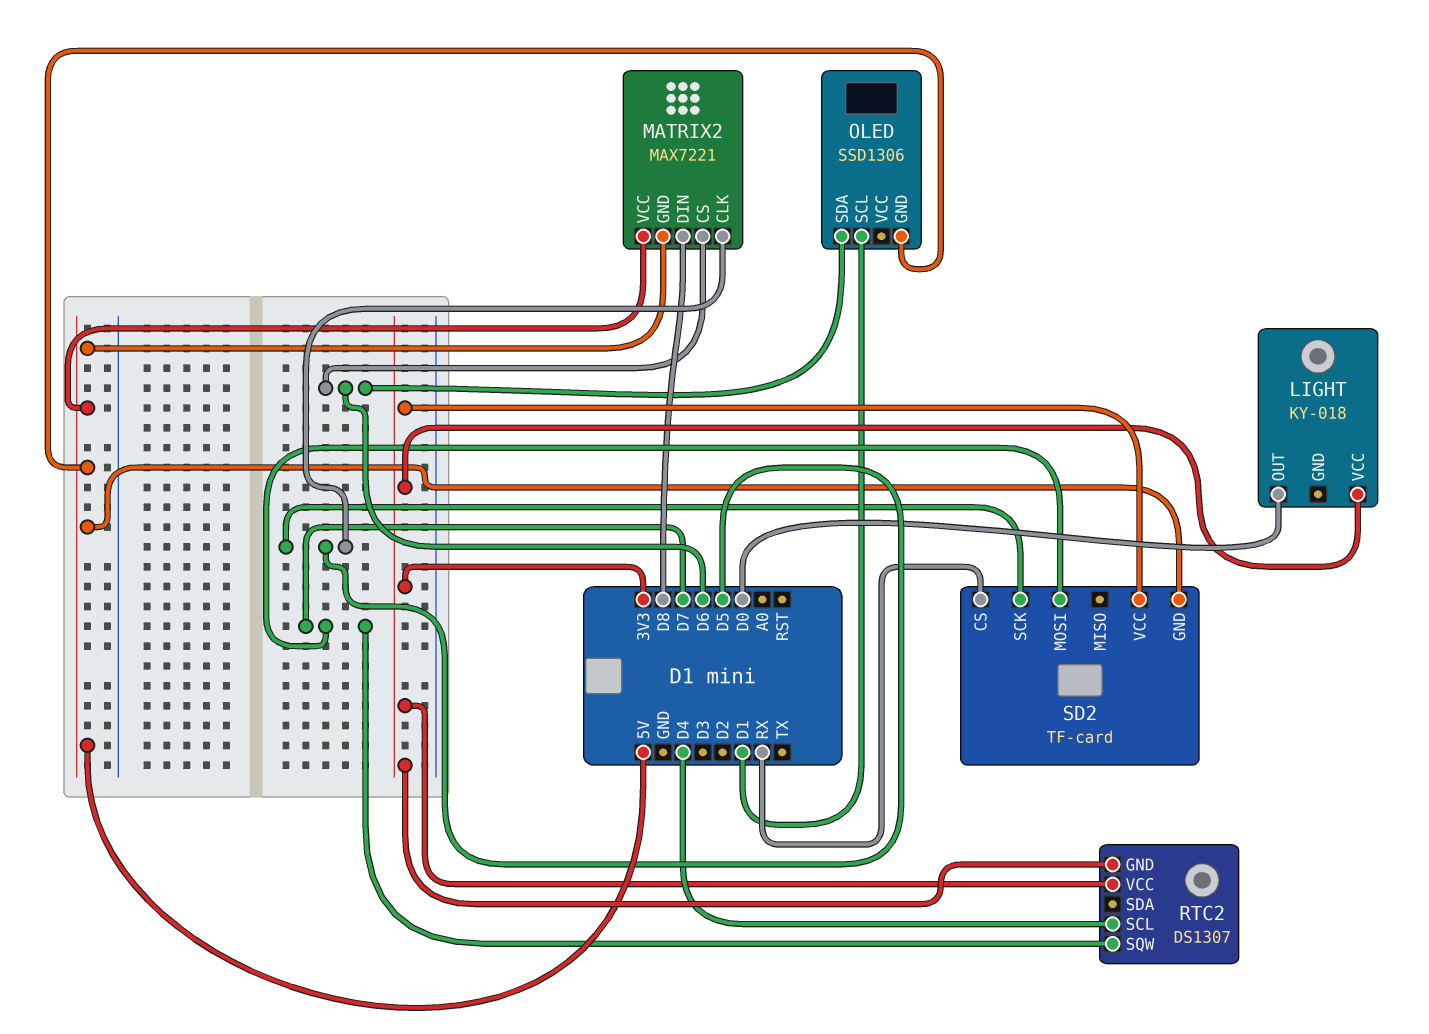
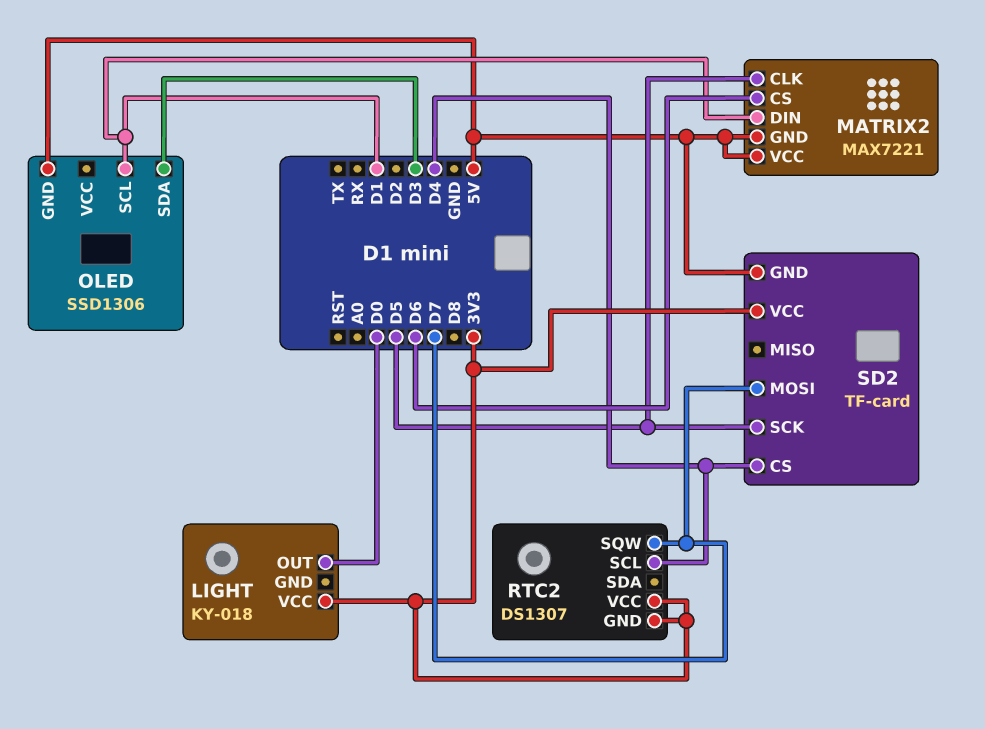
MATRIX2 pin DIN: D8 -> D1
OLED pin SDA: D6 -> D3
SD2 pin CS: RX -> D4

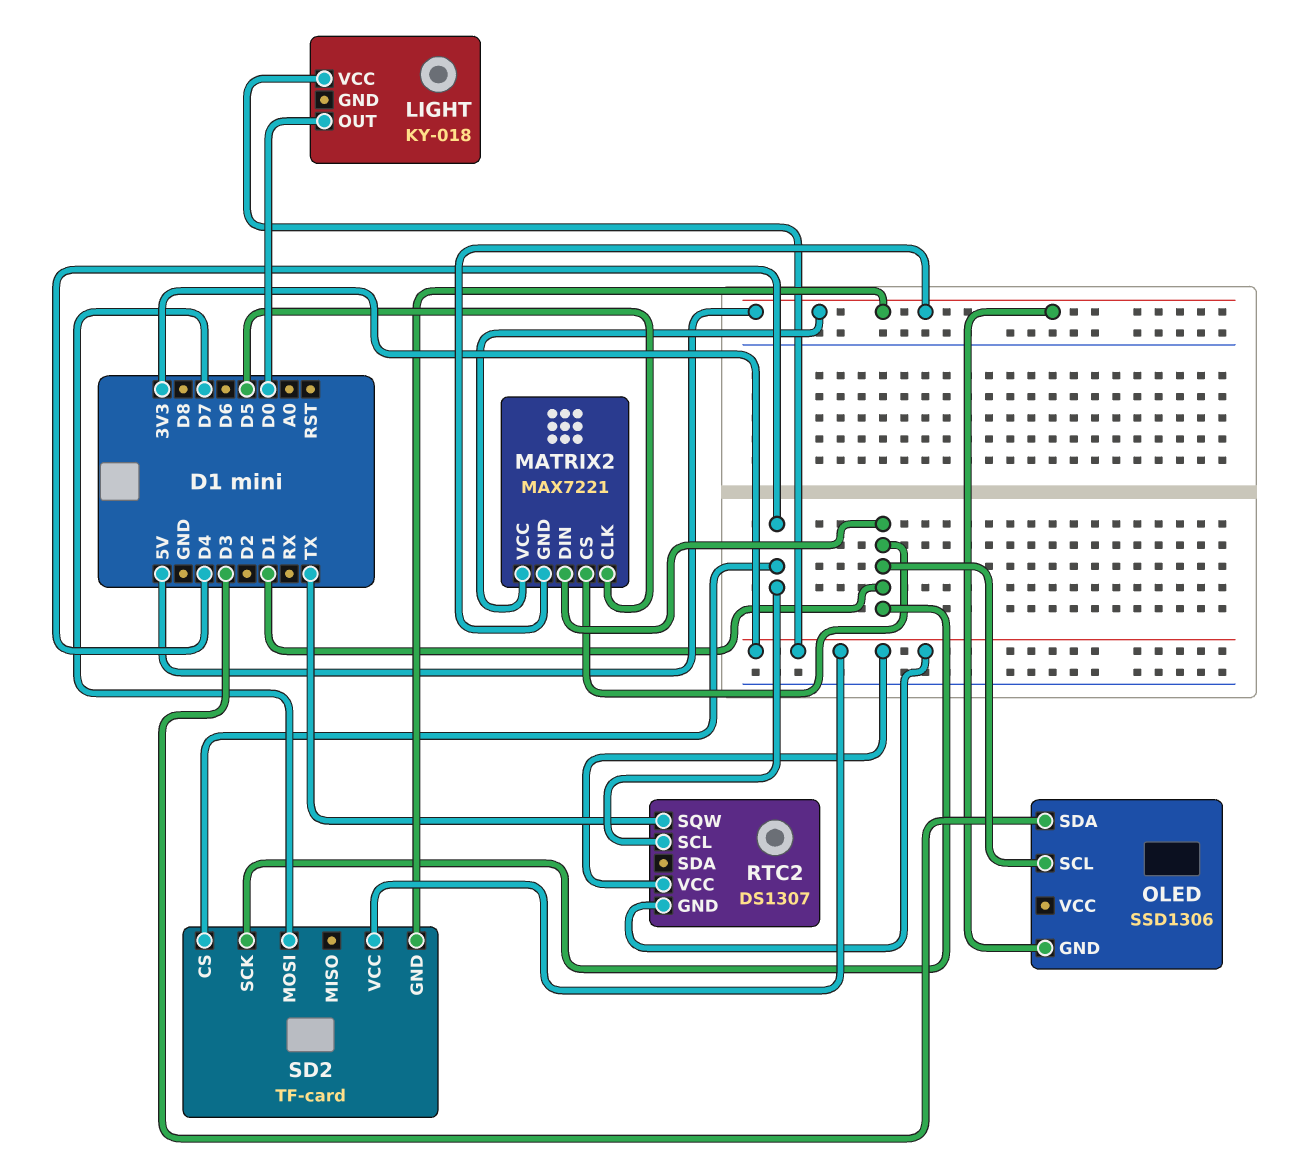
MATRIX2 pin CS: D6 -> D1
RTC2 pin SQW: D7 -> TX
SD2 pin SCK: D5 -> D1

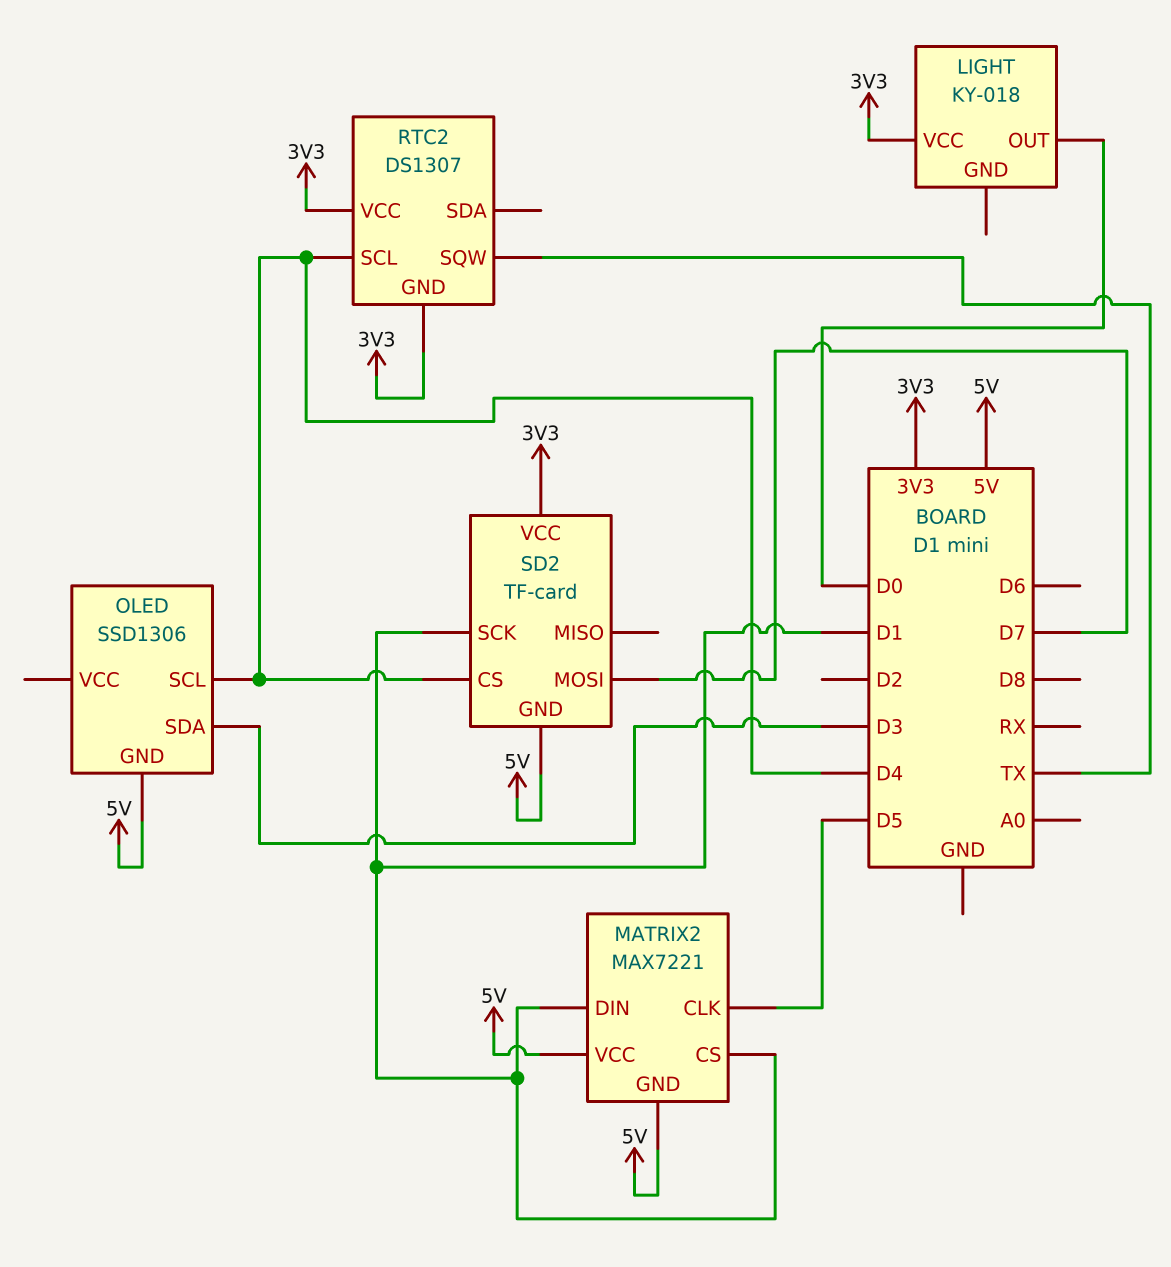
OLED pin SCL: D1 -> D4

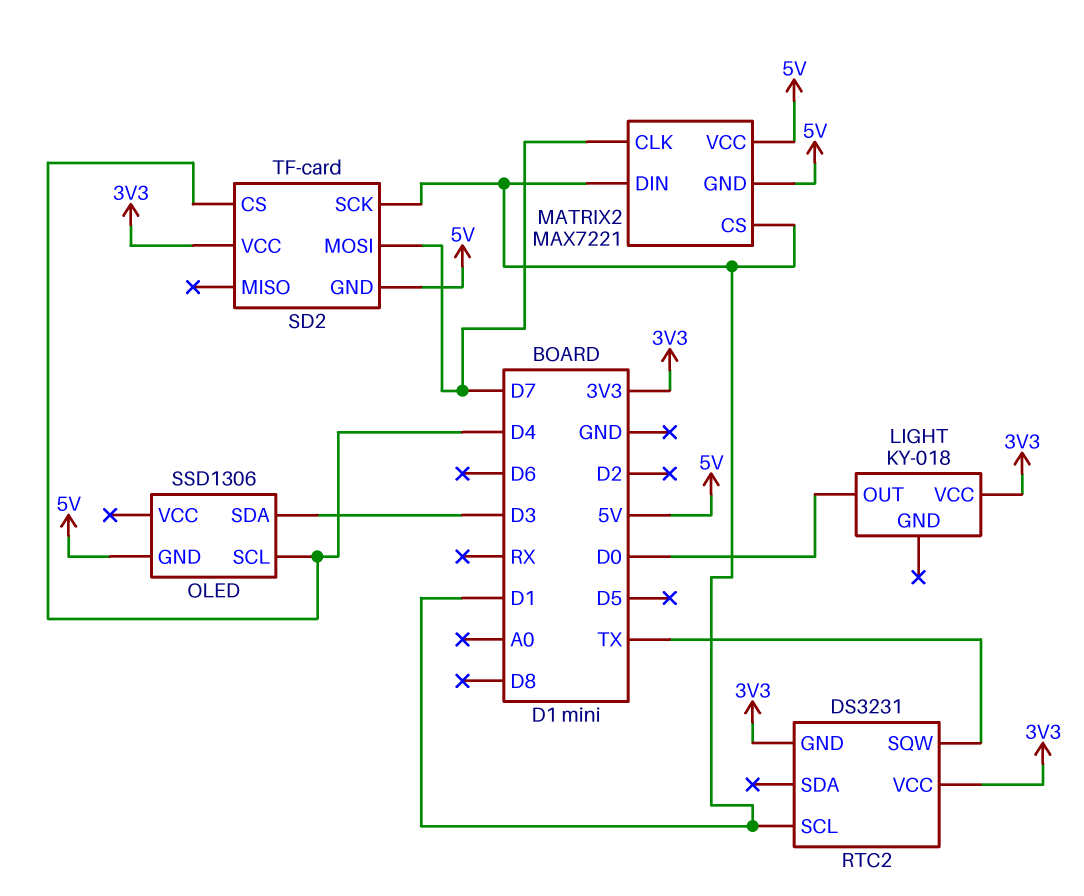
MATRIX2 pin CLK: D5 -> D7
RTC2: DS1307 -> DS3231
RTC2 pin SCL: D4 -> D1

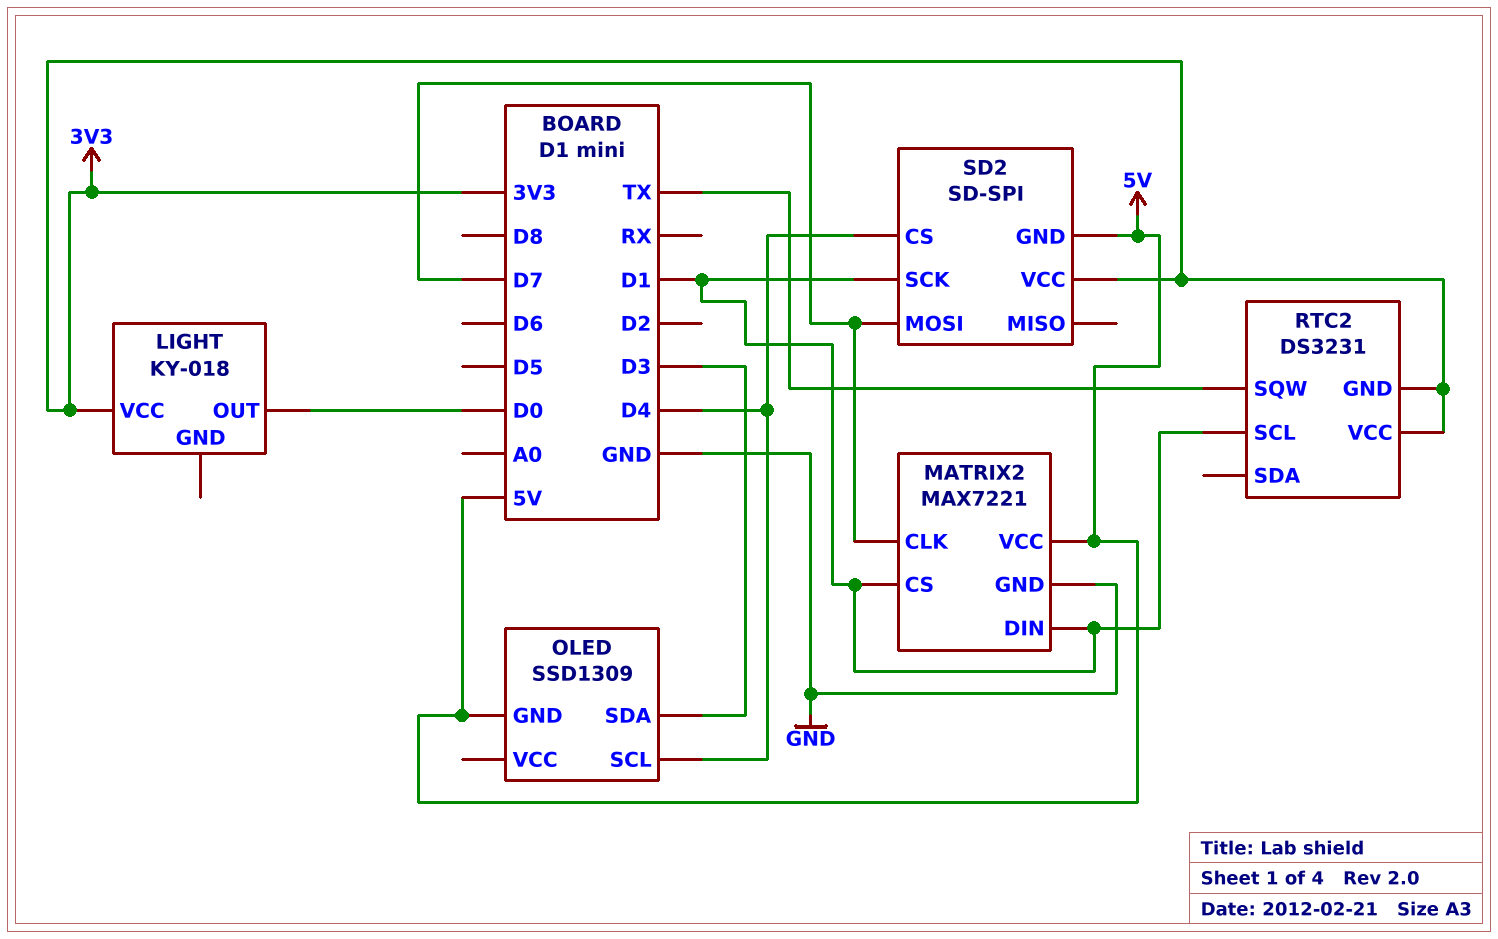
MATRIX2 pin GND: 5V -> GND
OLED: SSD1306 -> SSD1309
SD2: TF-card -> SD-SPI

